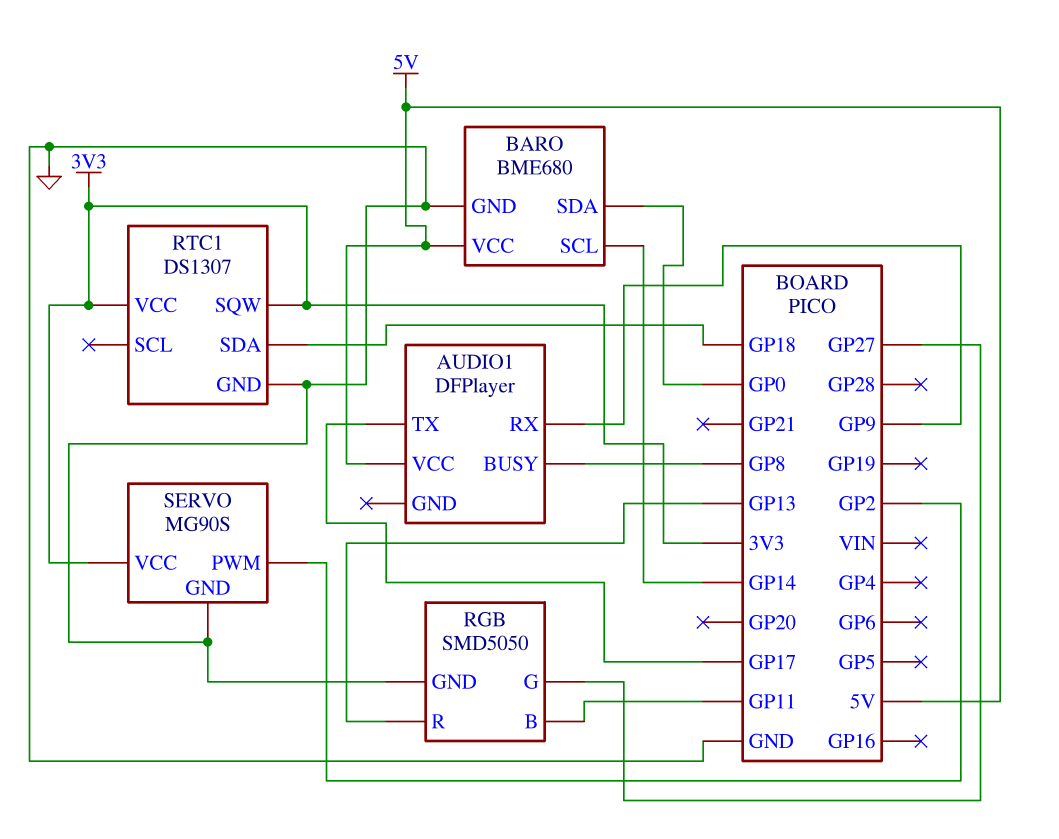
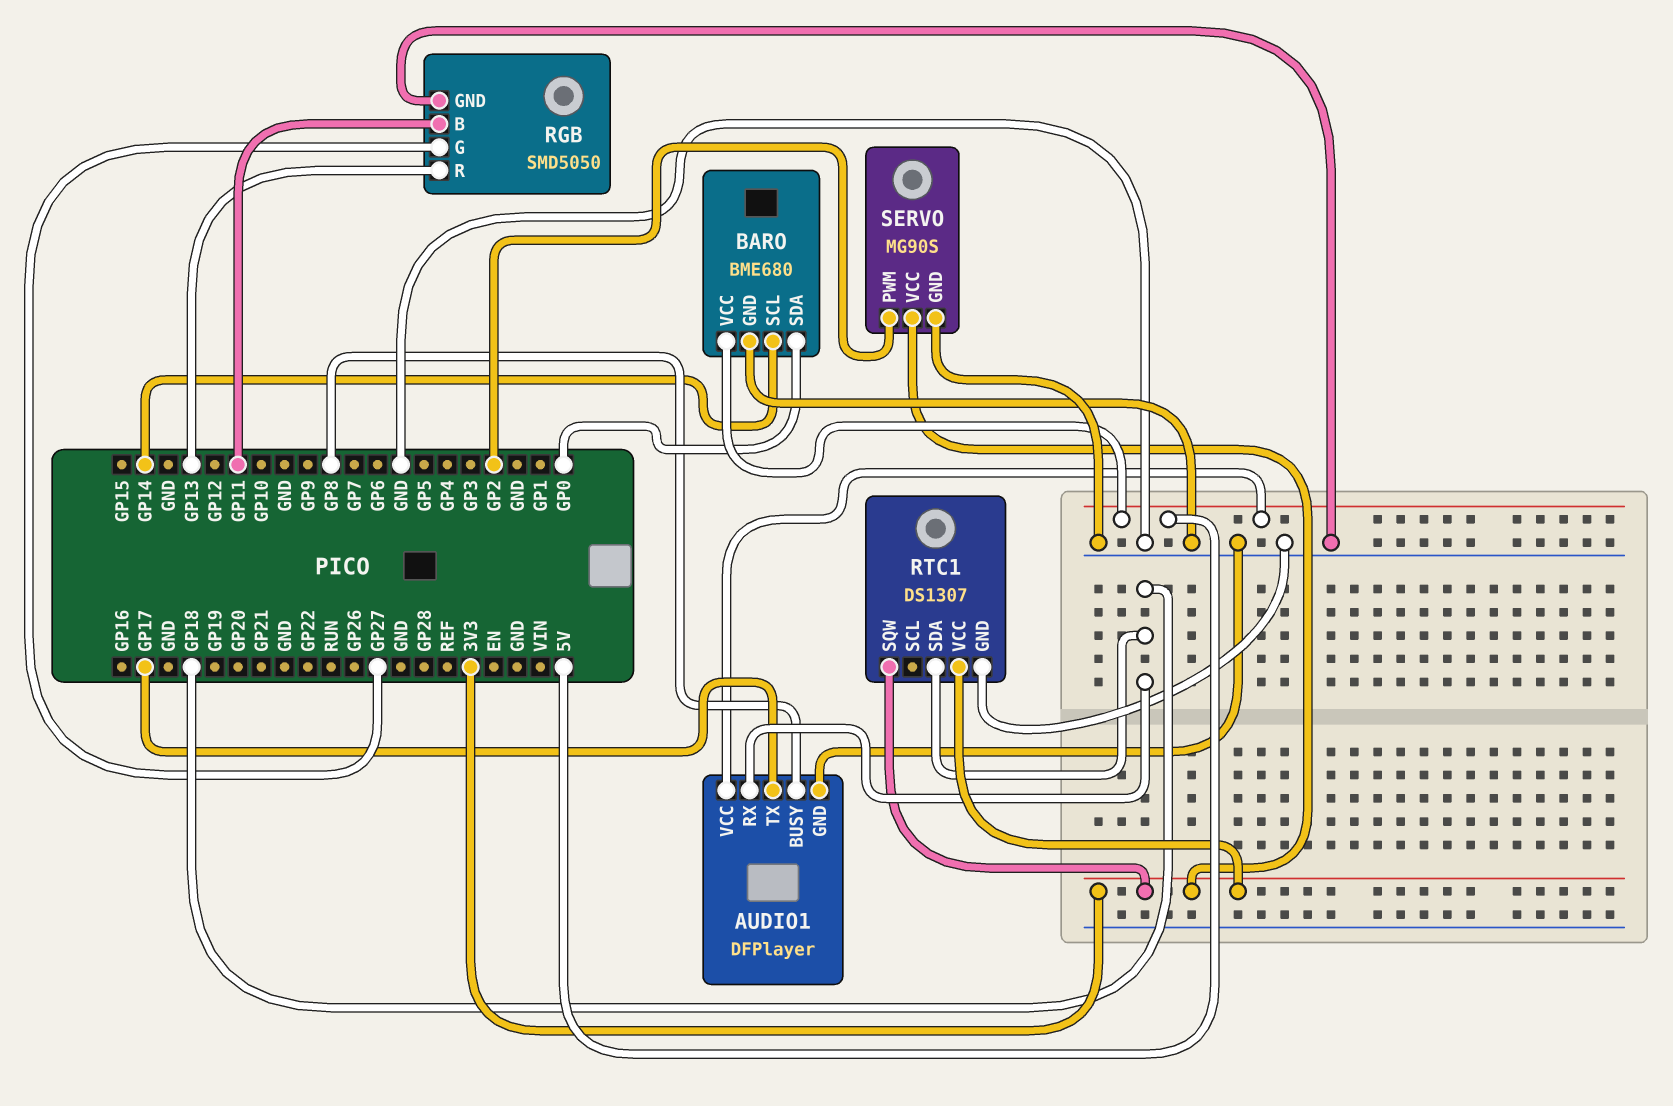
AUDIO1 pin GND: none -> GND
AUDIO1 pin RX: GP9 -> GP18

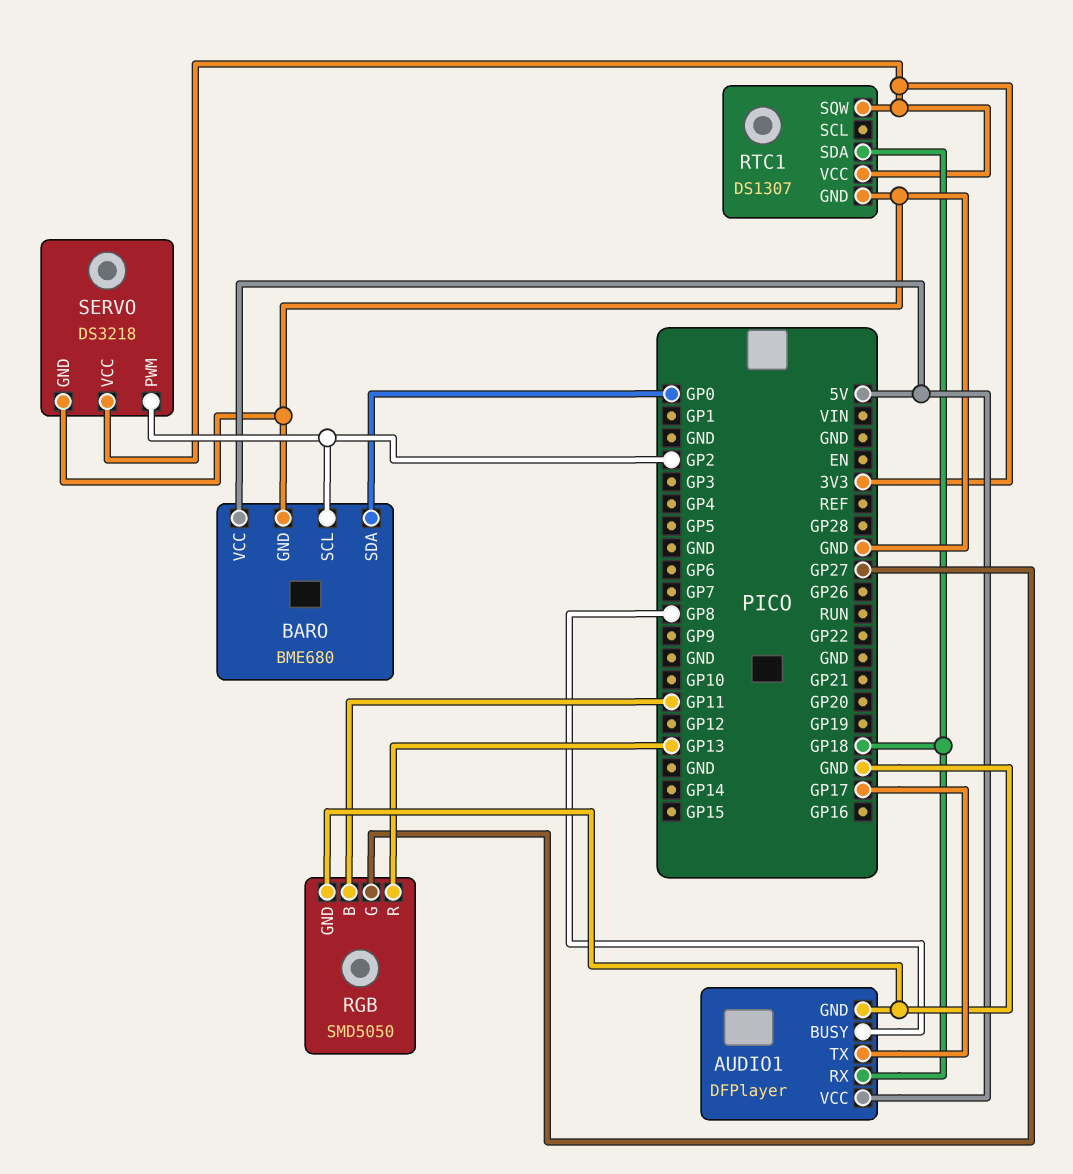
BARO pin SCL: GP14 -> GP2
SERVO: MG90S -> DS3218

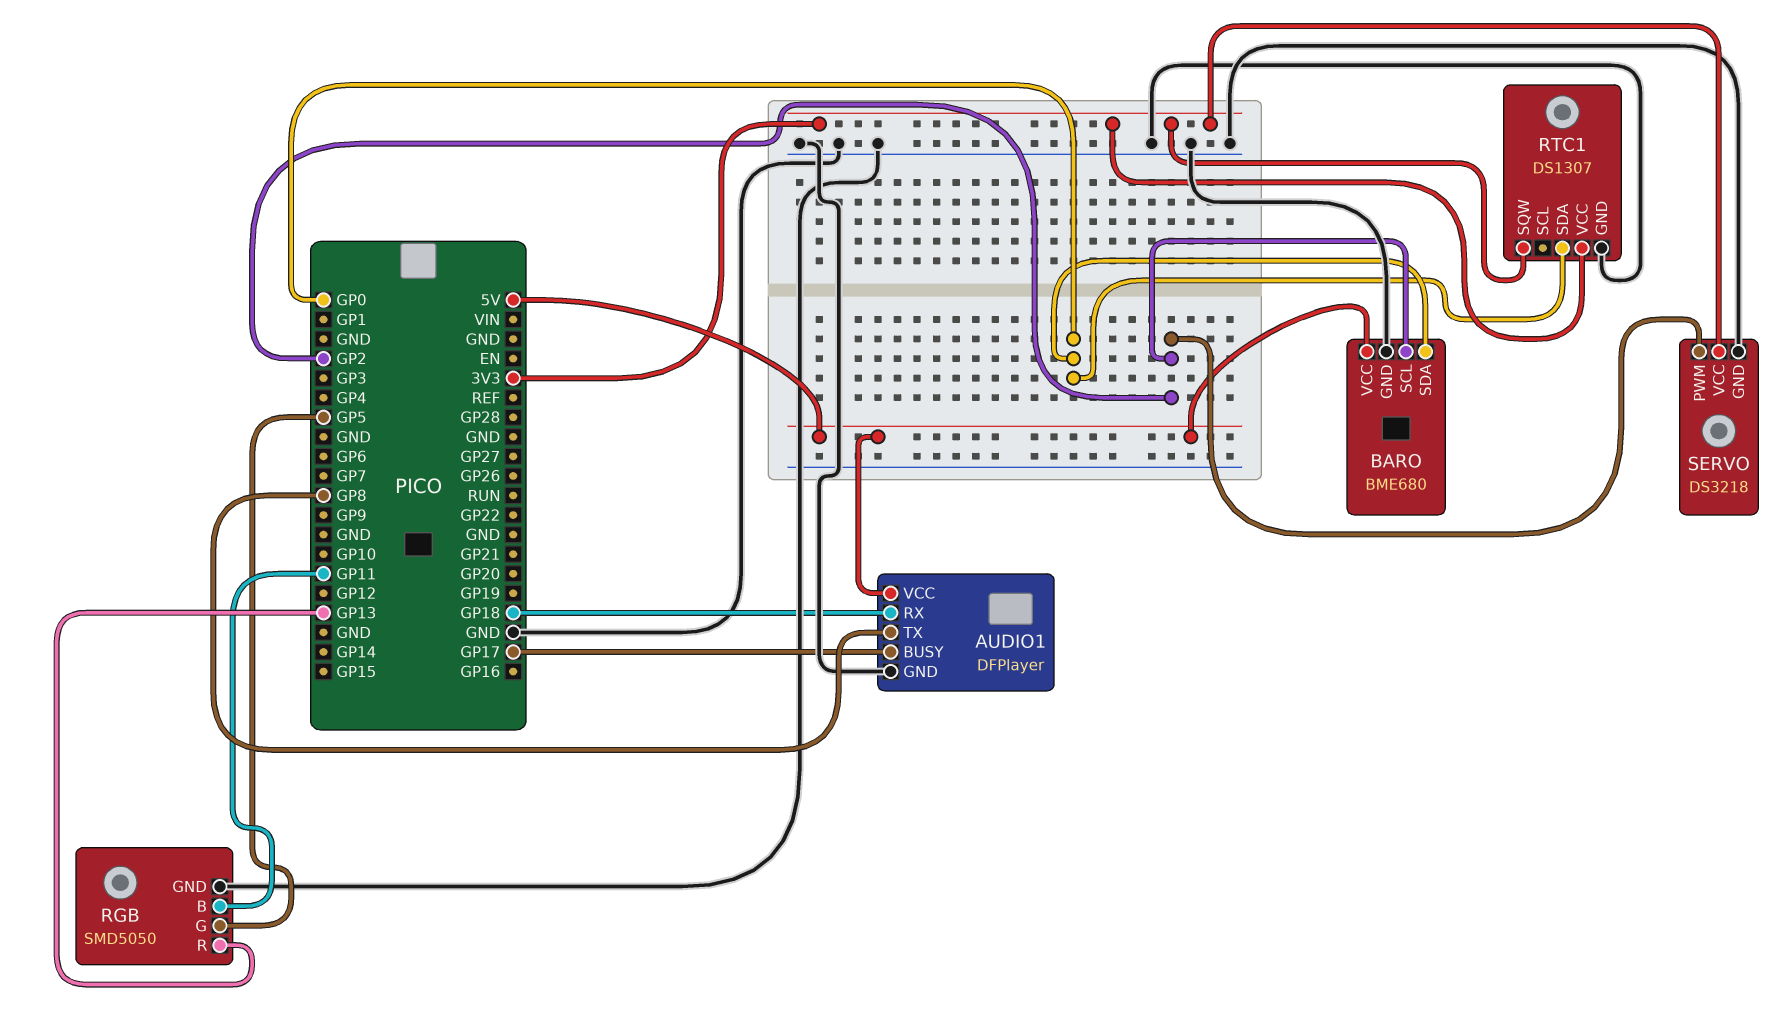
AUDIO1 pin BUSY: GP8 -> GP17
AUDIO1 pin TX: GP17 -> GP8
RGB pin G: GP27 -> GP5
RTC1 pin SDA: GP18 -> GP0

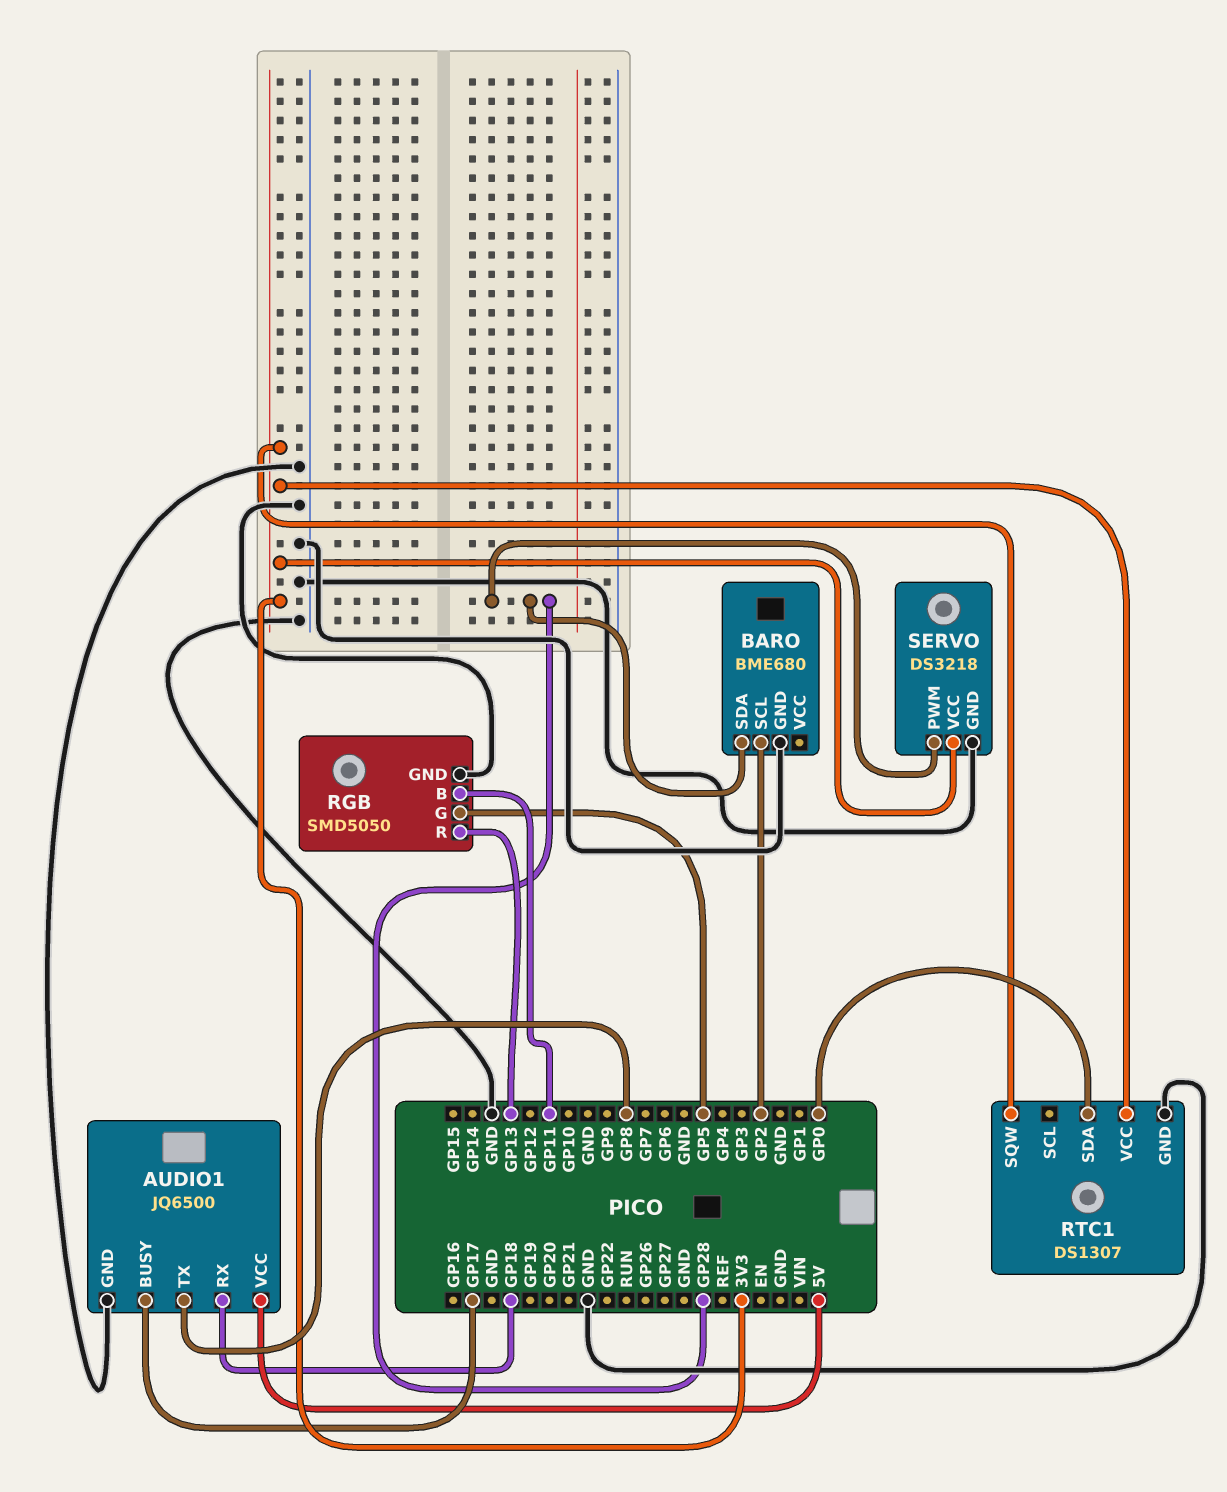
AUDIO1: DFPlayer -> JQ6500
BARO pin SDA: GP0 -> GP28
BARO pin VCC: 5V -> none
SERVO pin PWM: GP2 -> GP28

